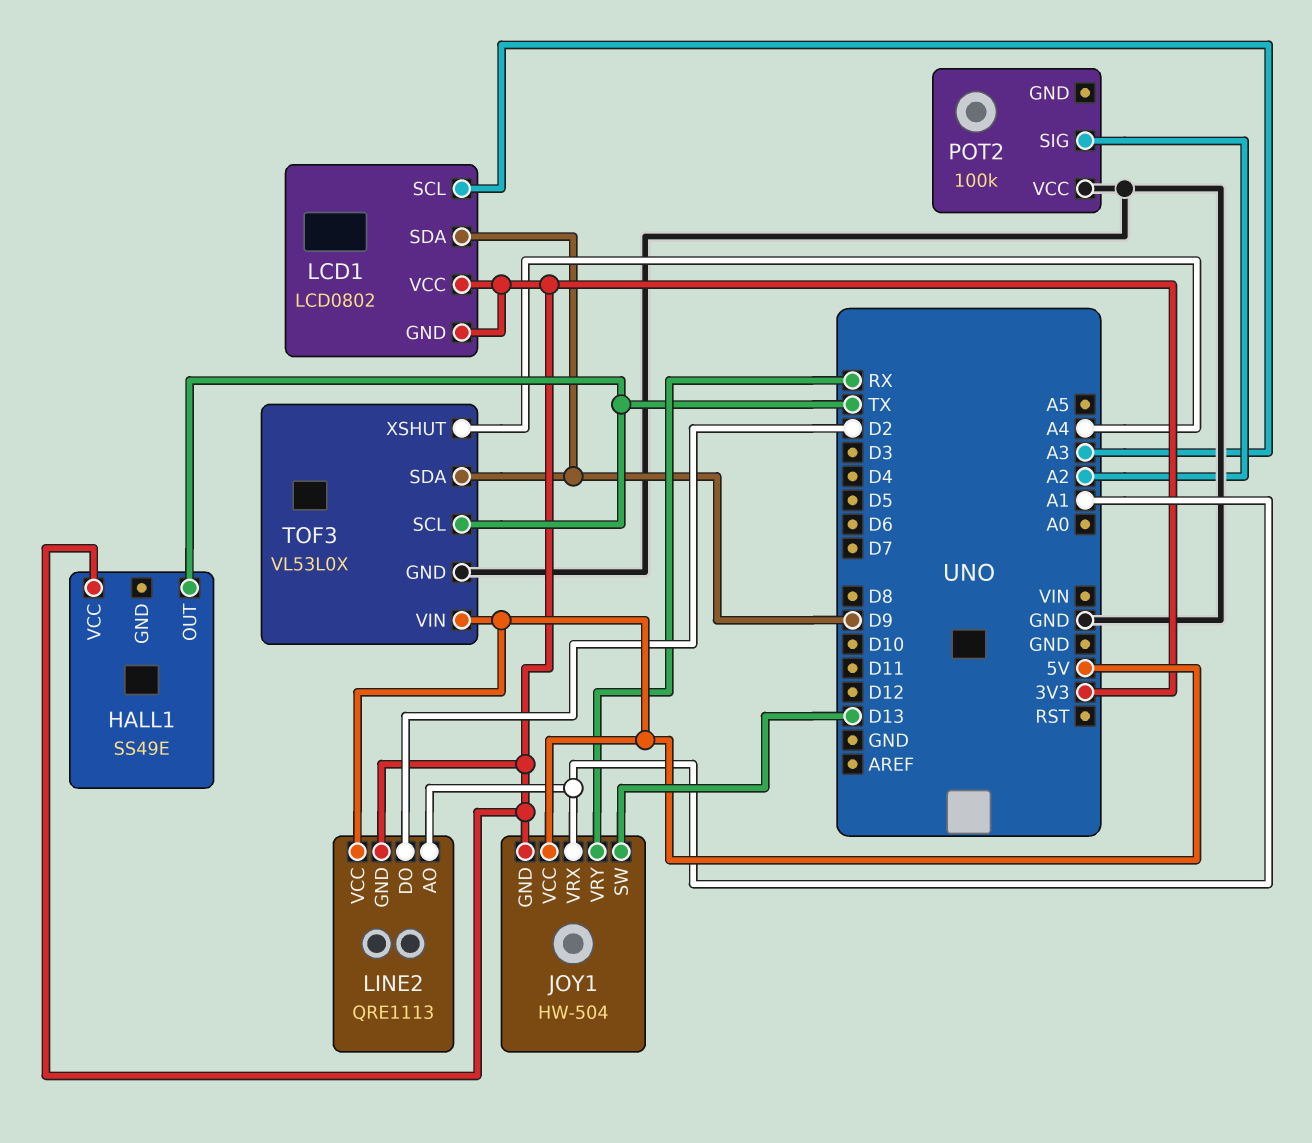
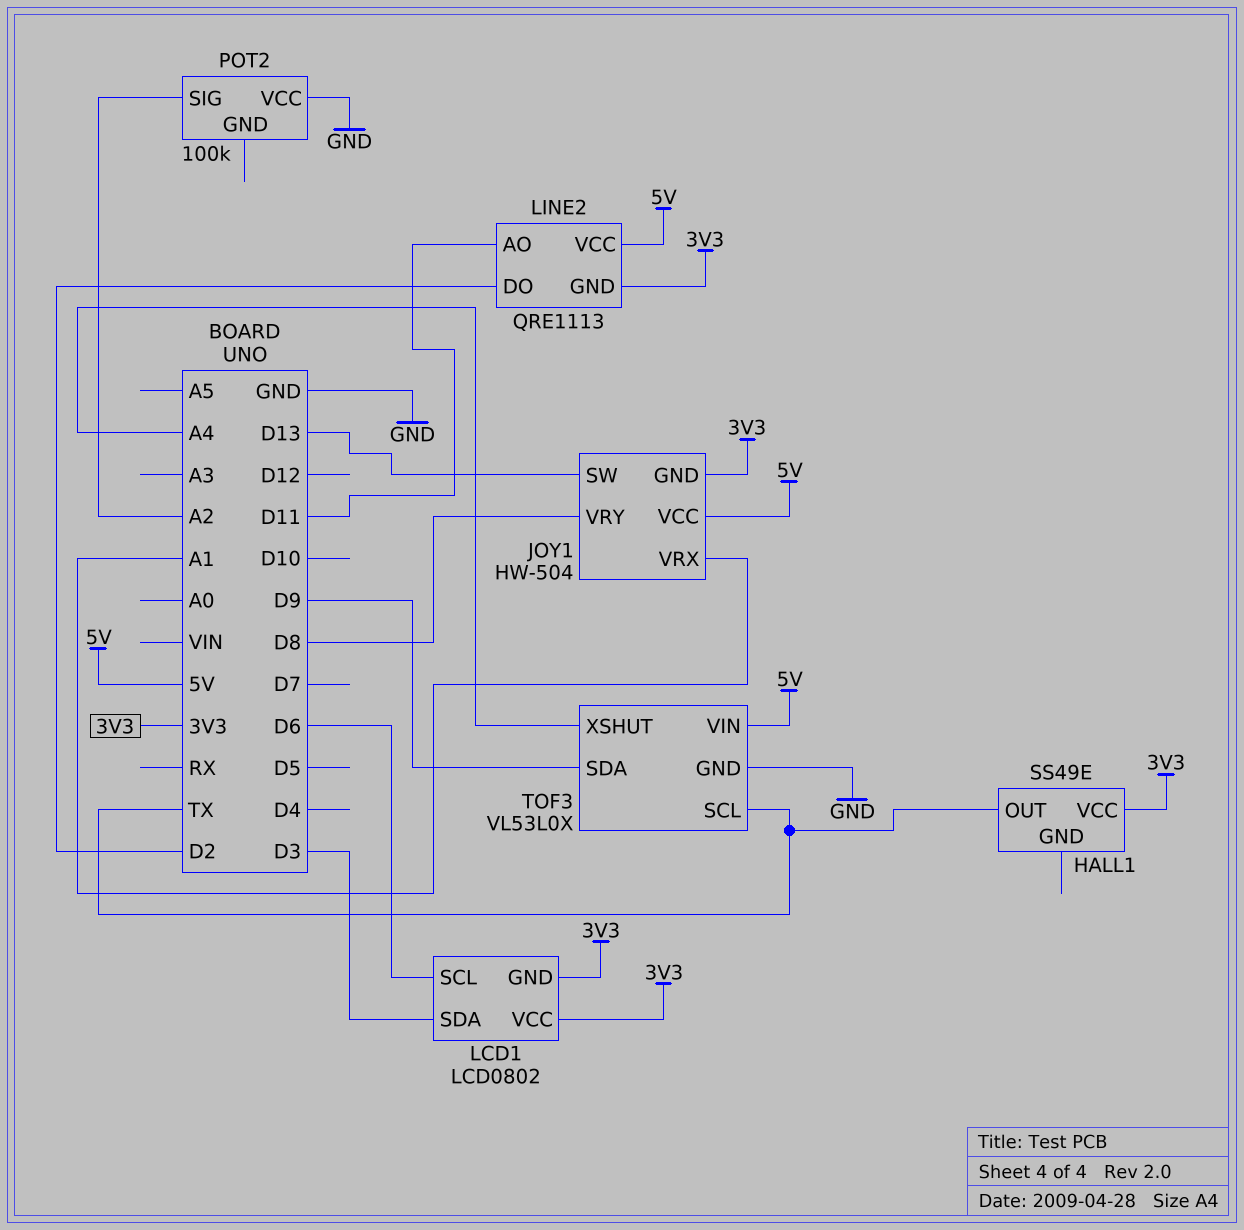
JOY1 pin VRY: RX -> D8
LCD1 pin SCL: A3 -> D6
LCD1 pin SDA: D9 -> D3
LINE2 pin AO: A1 -> D11

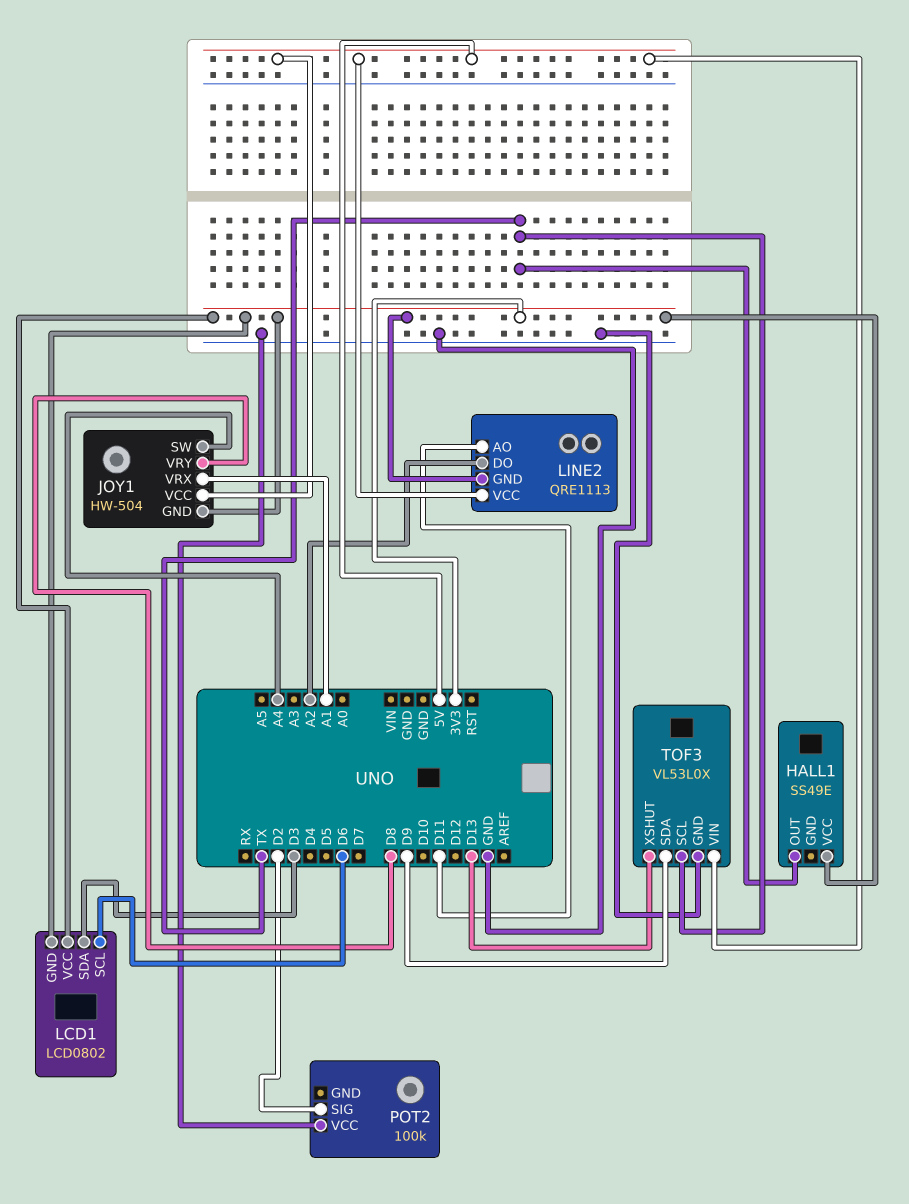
JOY1 pin SW: D13 -> A4
LINE2 pin DO: D2 -> A2
POT2 pin SIG: A2 -> D2
TOF3 pin XSHUT: A4 -> D13

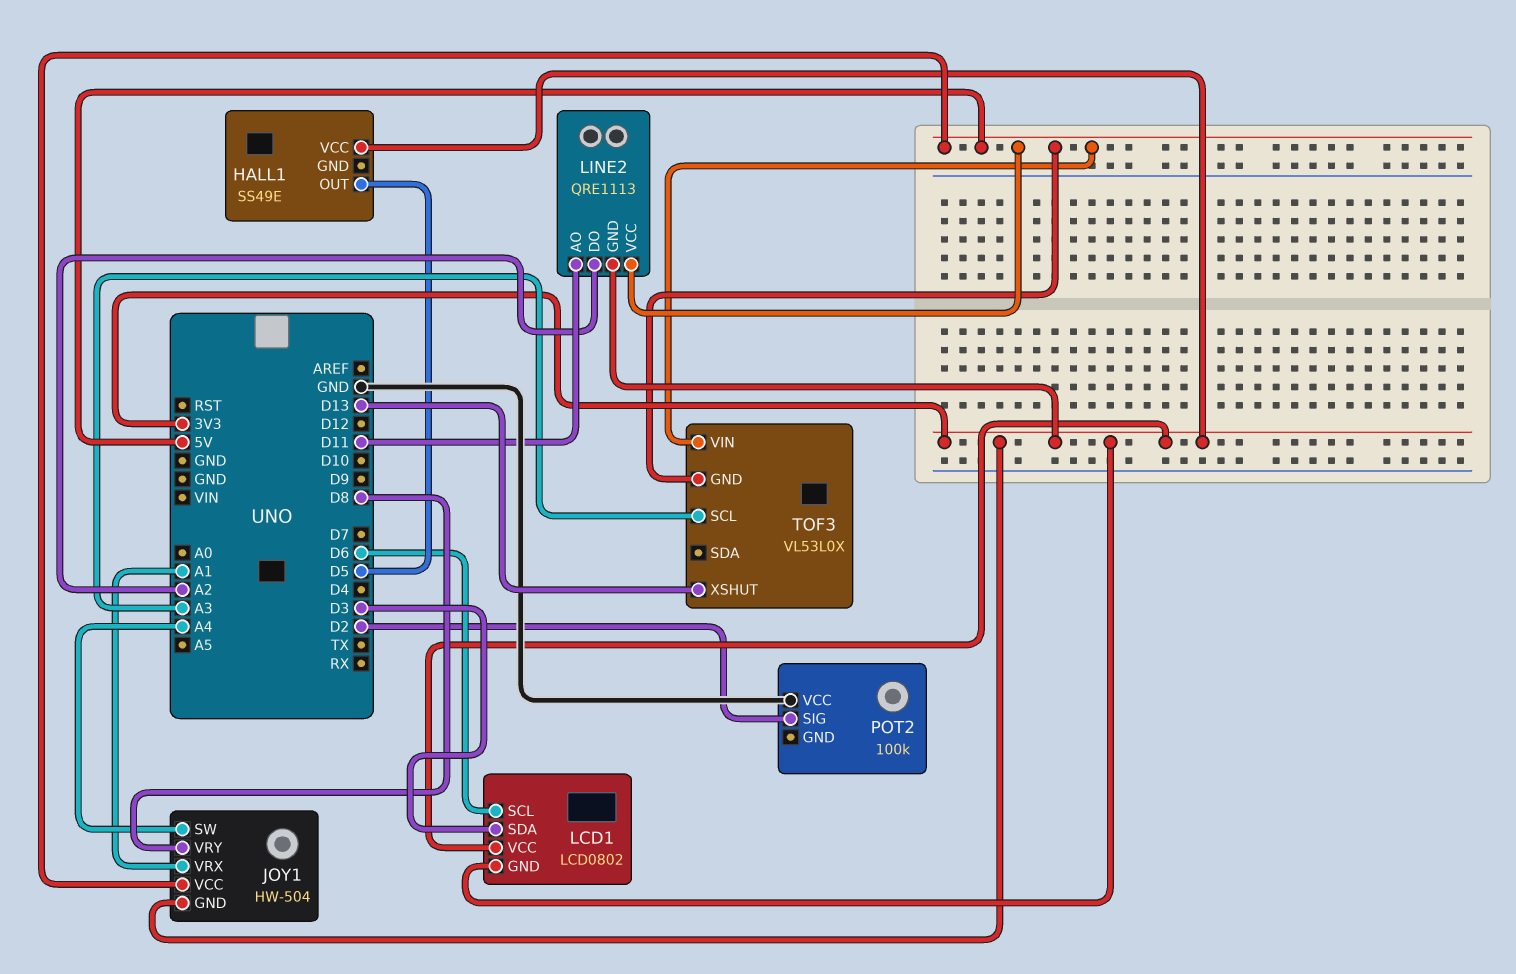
HALL1 pin OUT: TX -> D5
TOF3 pin GND: GND -> 5V
TOF3 pin SCL: TX -> A3
TOF3 pin SDA: D9 -> none

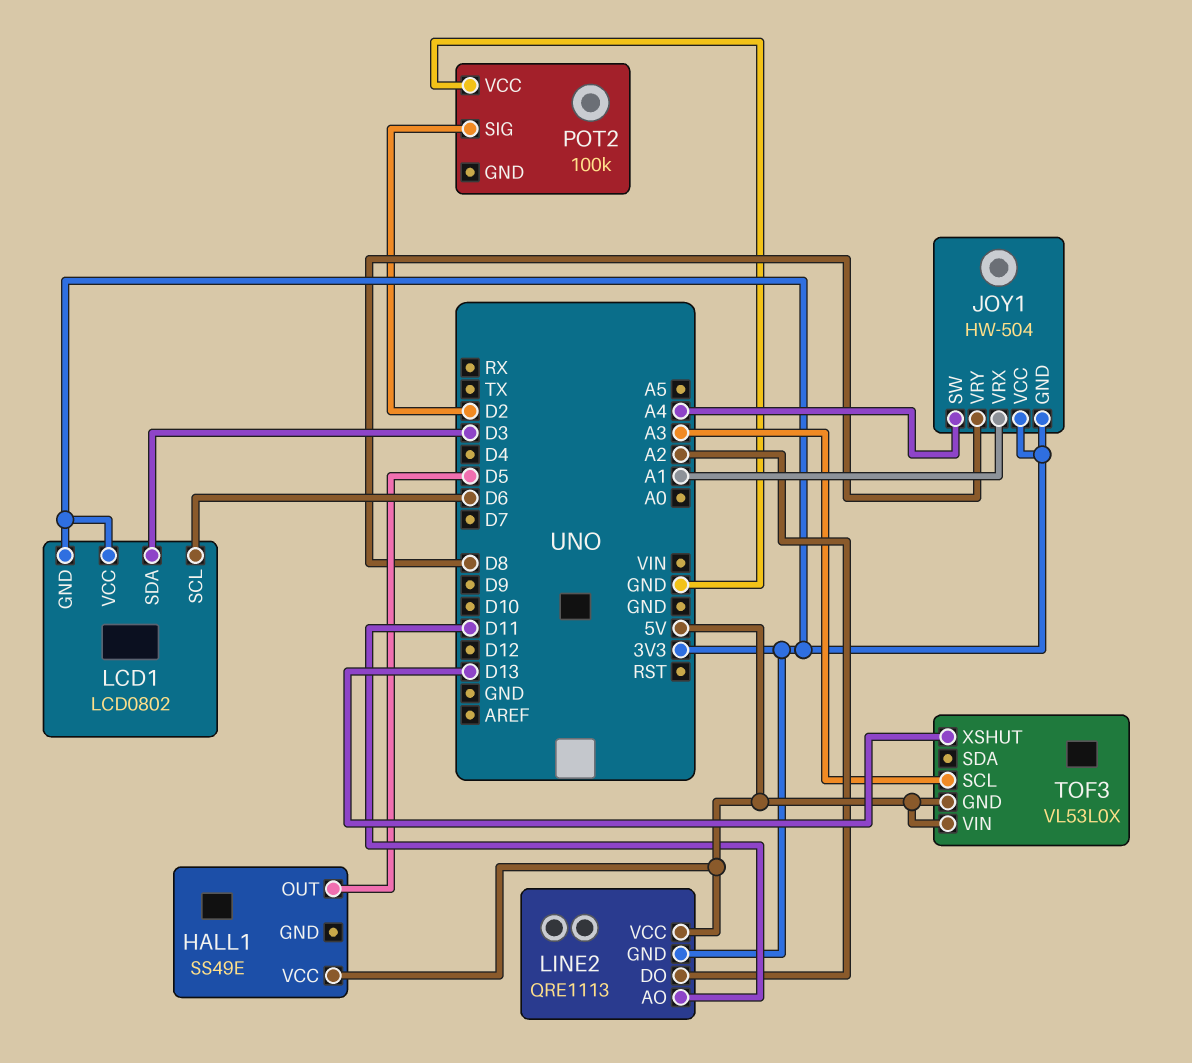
HALL1 pin VCC: 3V3 -> 5V
JOY1 pin VCC: 5V -> 3V3

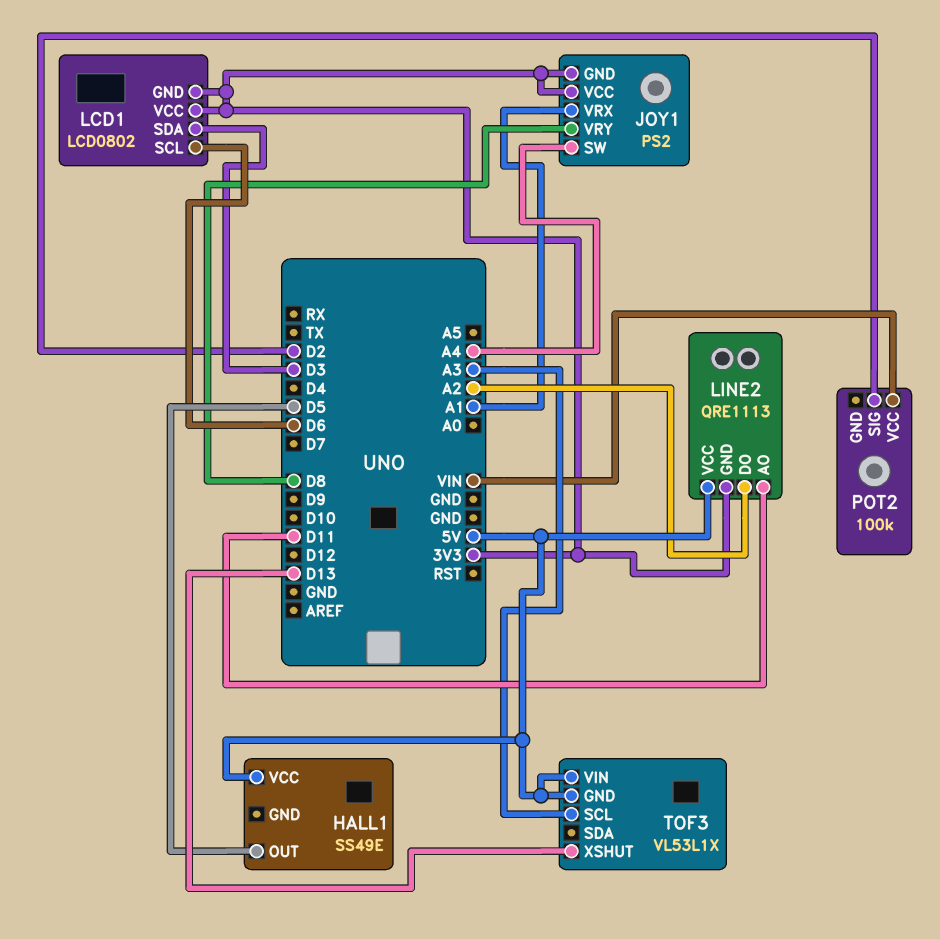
JOY1: HW-504 -> PS2
POT2 pin VCC: GND -> VIN
TOF3: VL53L0X -> VL53L1X

